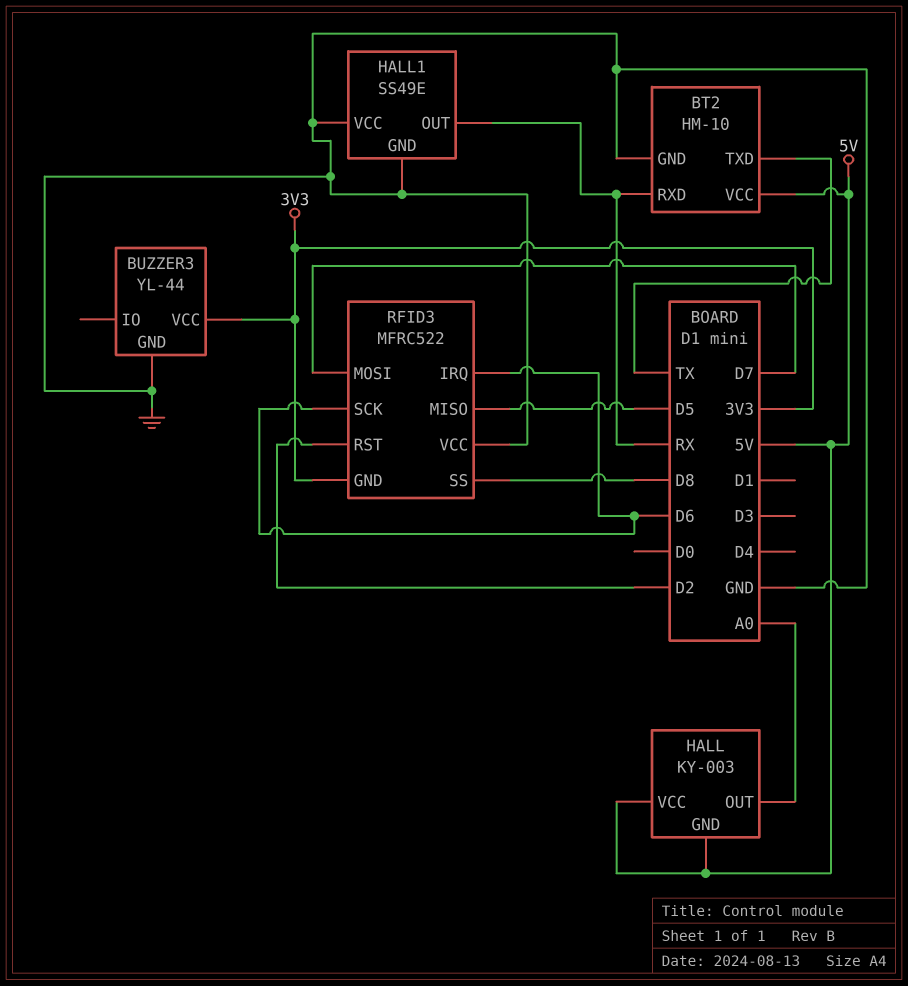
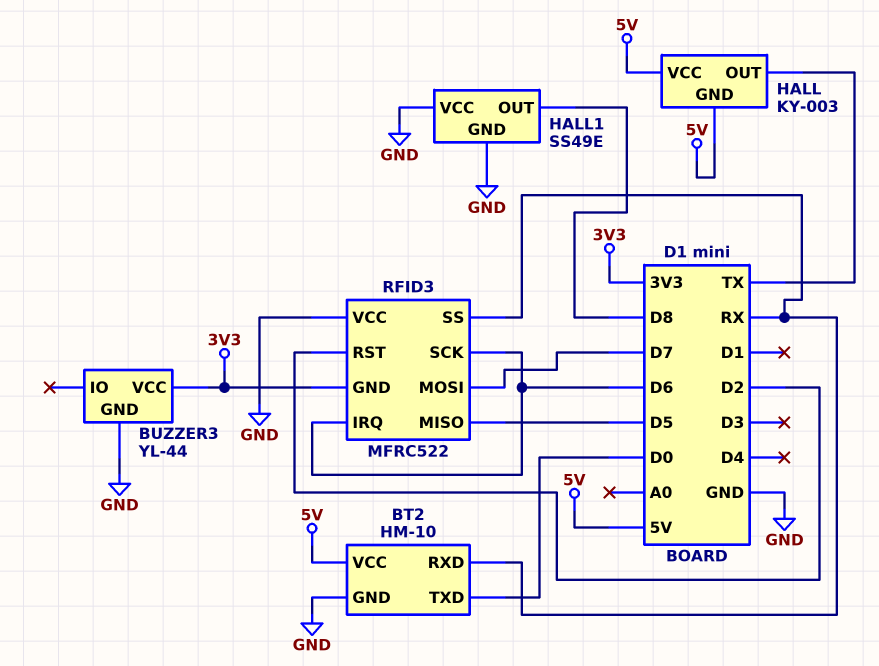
BT2 pin TXD: TX -> D0
HALL pin OUT: A0 -> TX
HALL1 pin OUT: RX -> D8
RFID3 pin SS: D8 -> RX

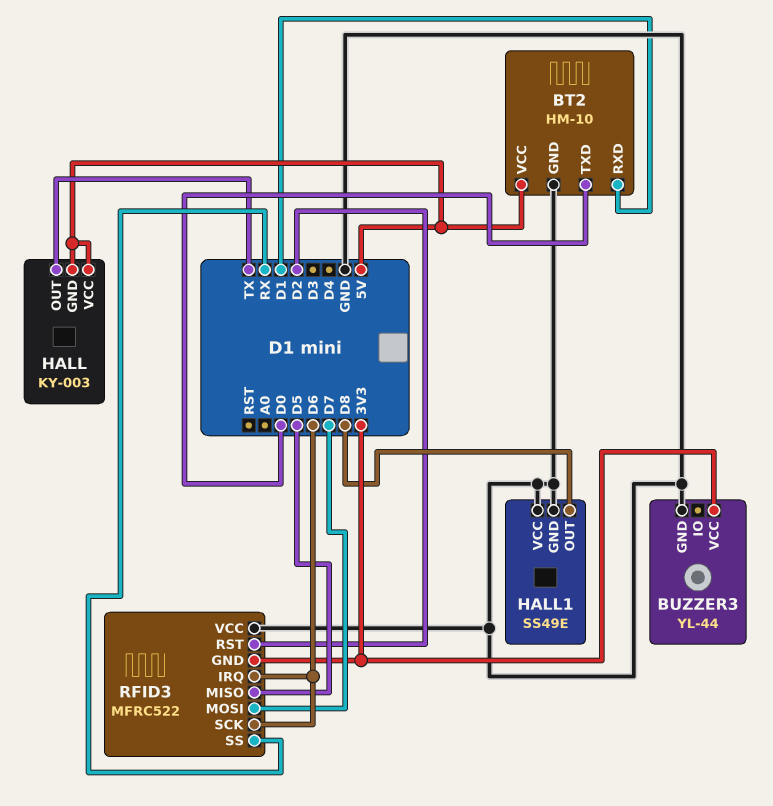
BT2 pin RXD: RX -> D1

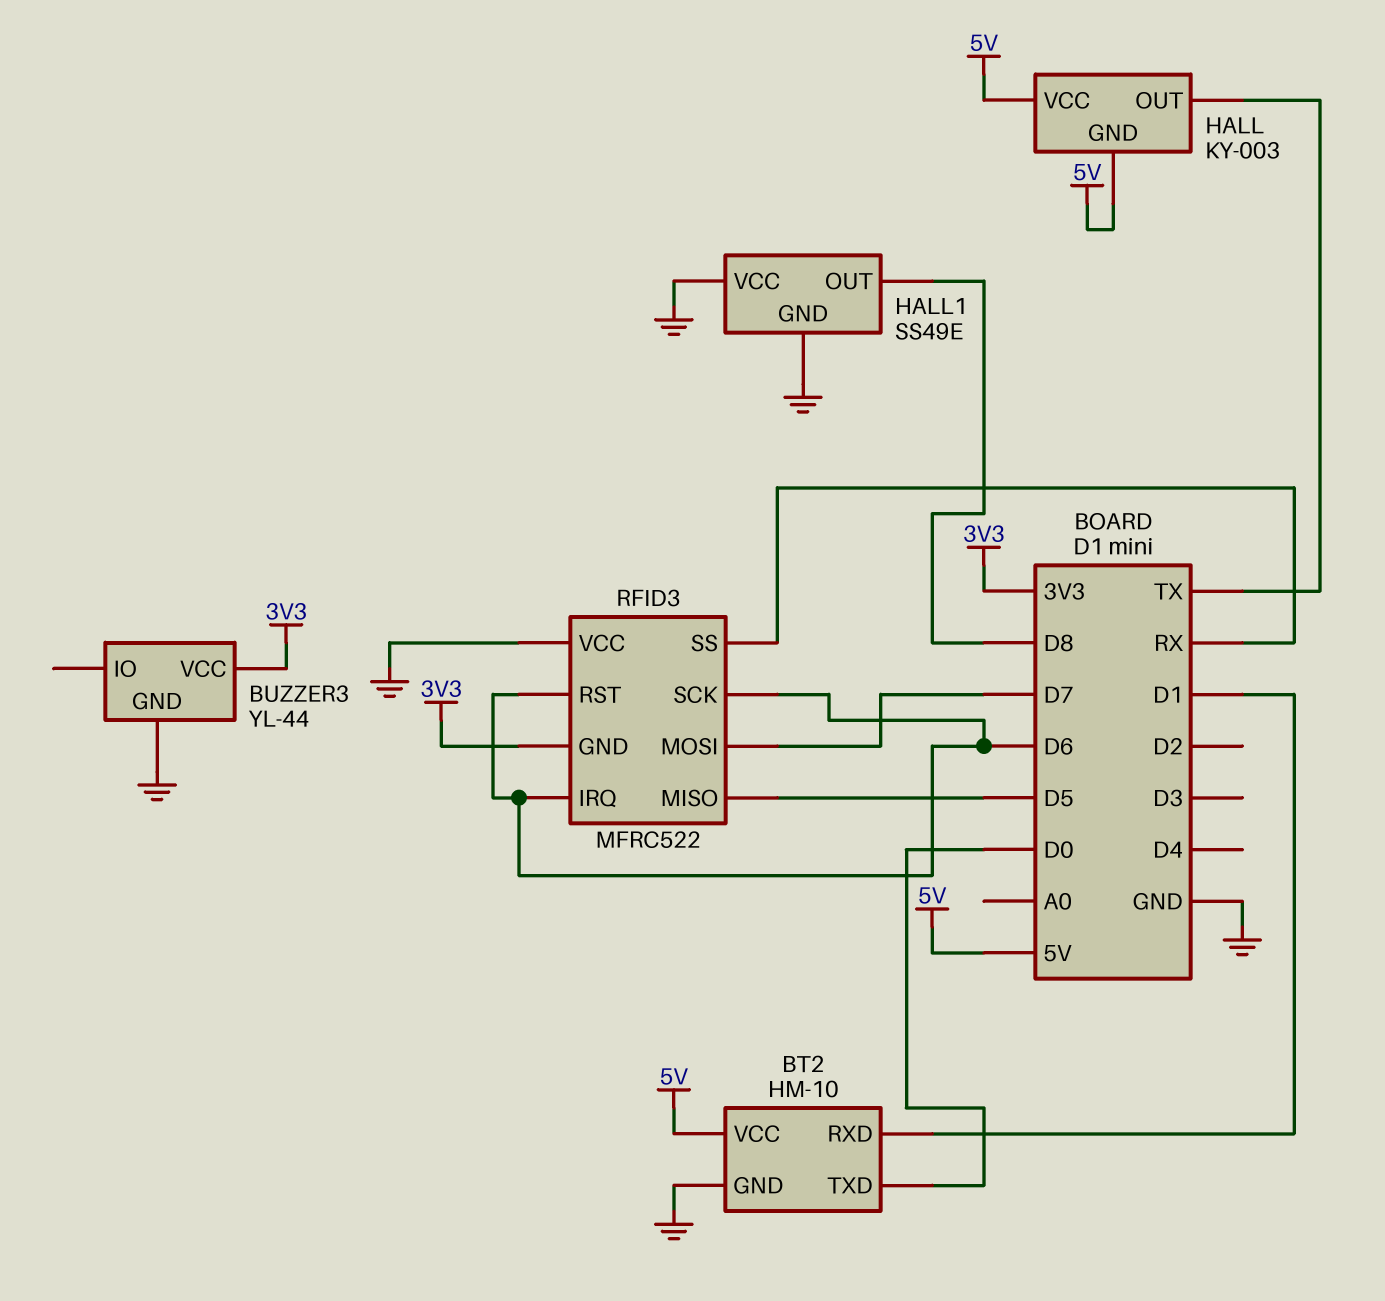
RFID3 pin RST: D2 -> D6

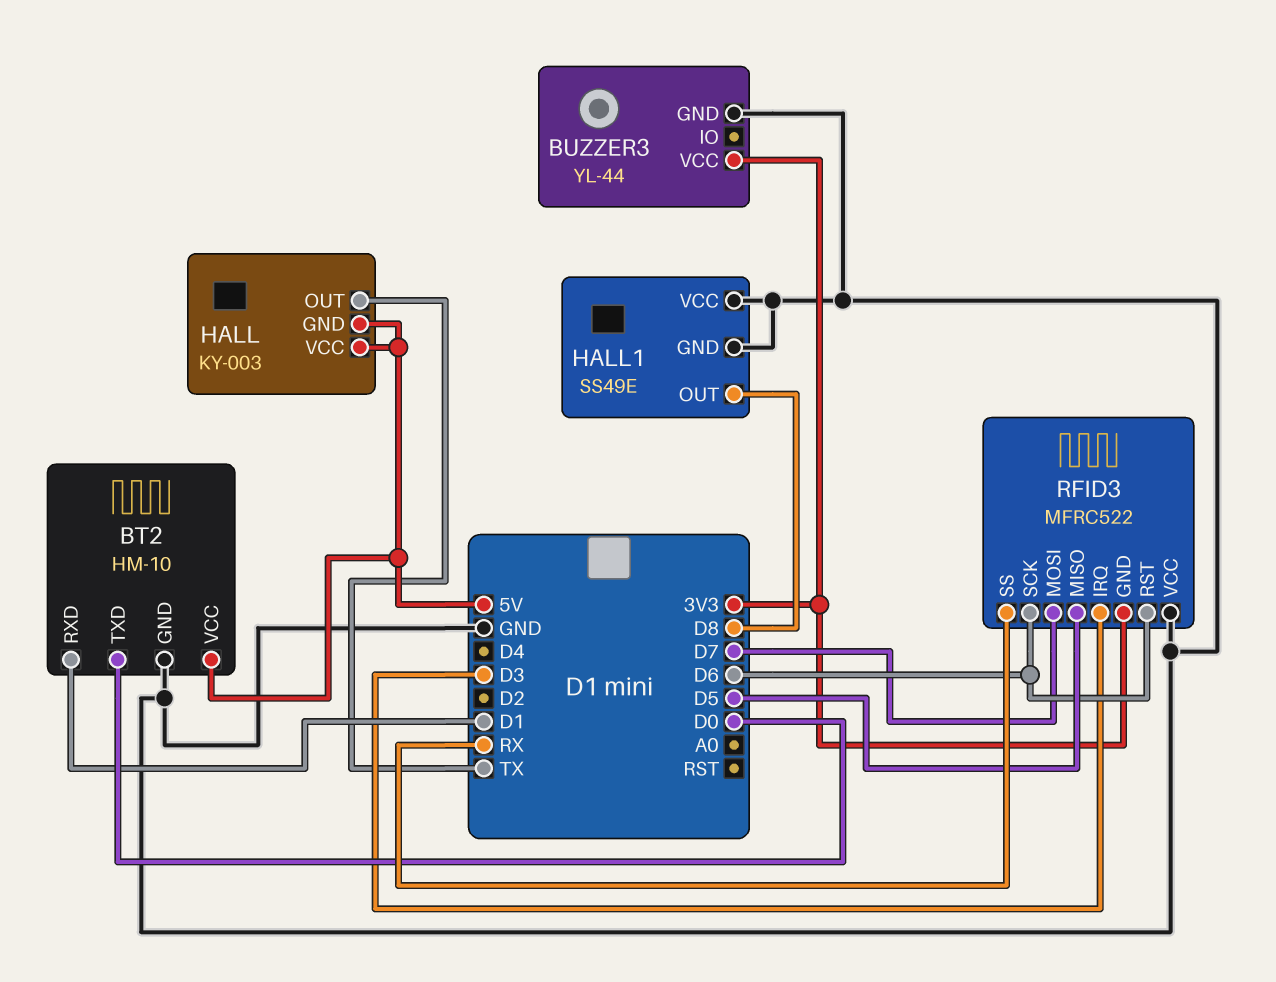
RFID3 pin IRQ: D6 -> D3

